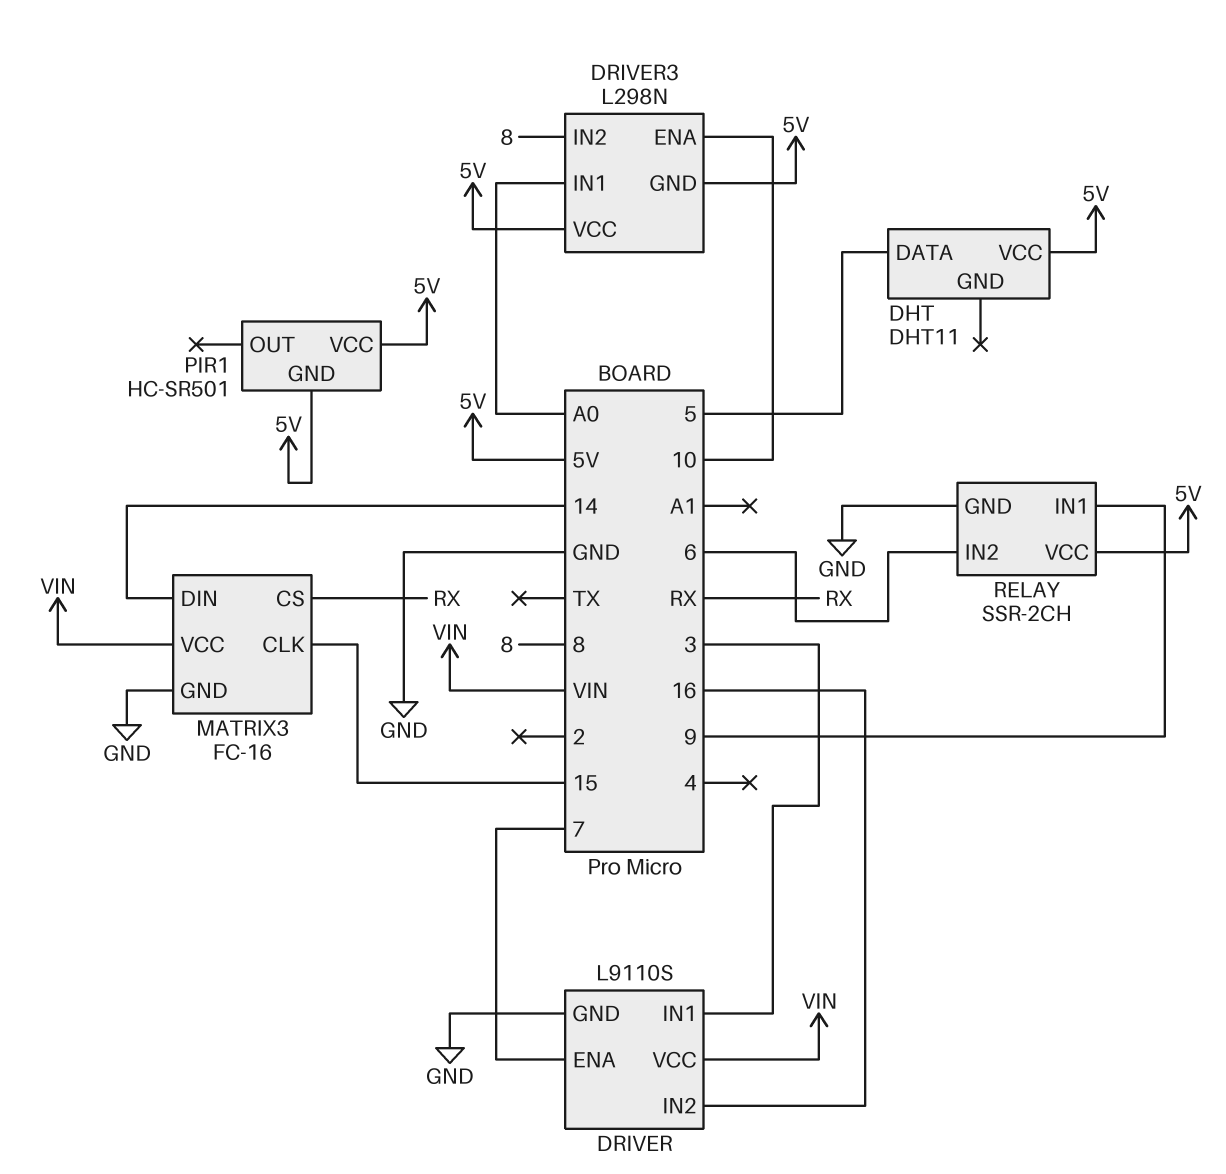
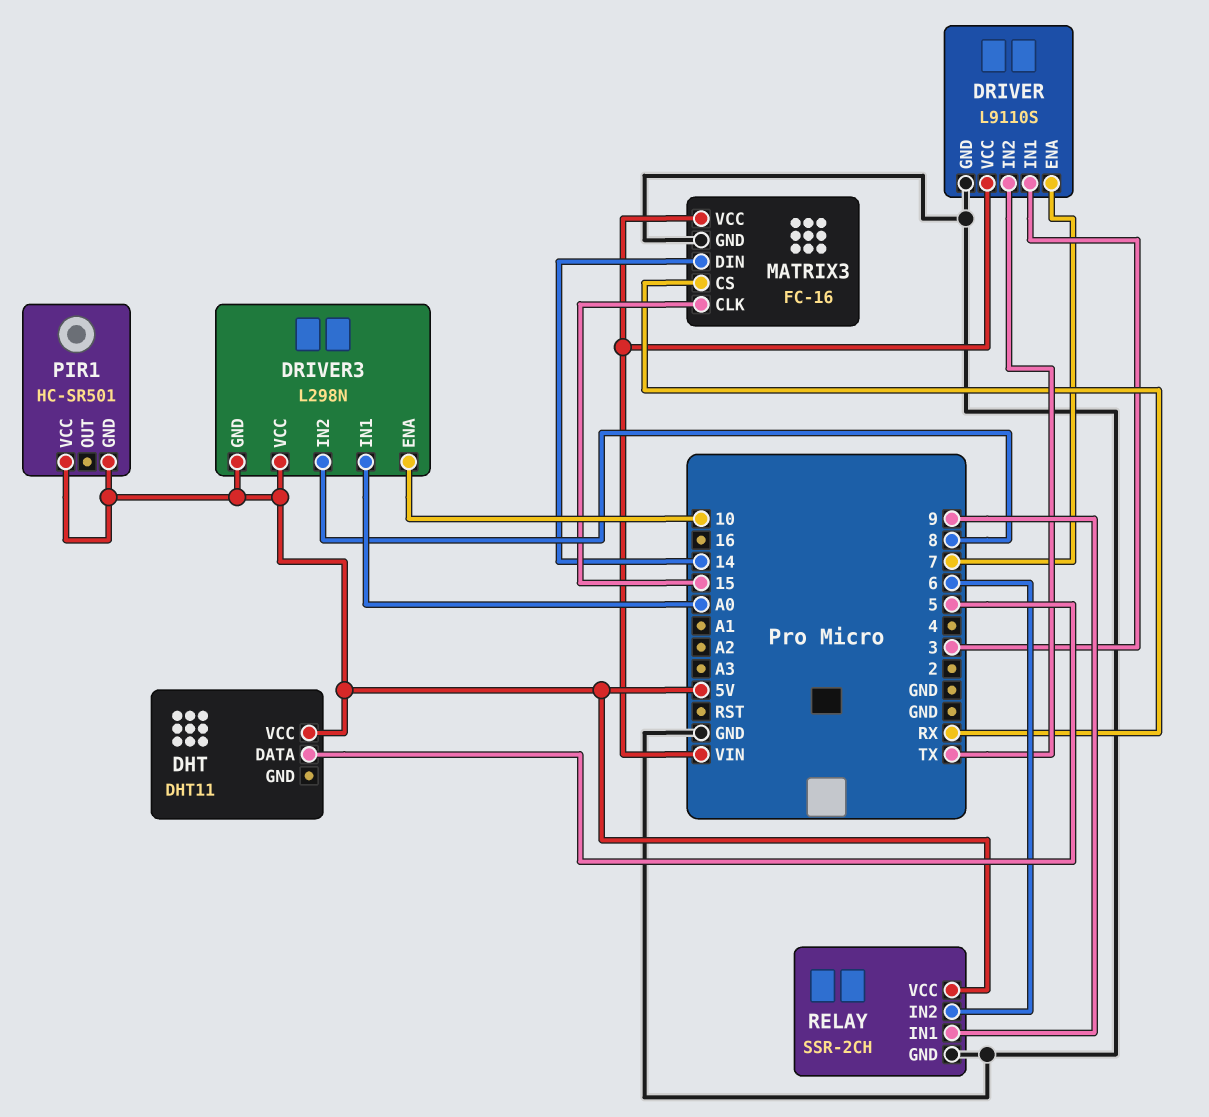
DRIVER pin IN2: 16 -> TX

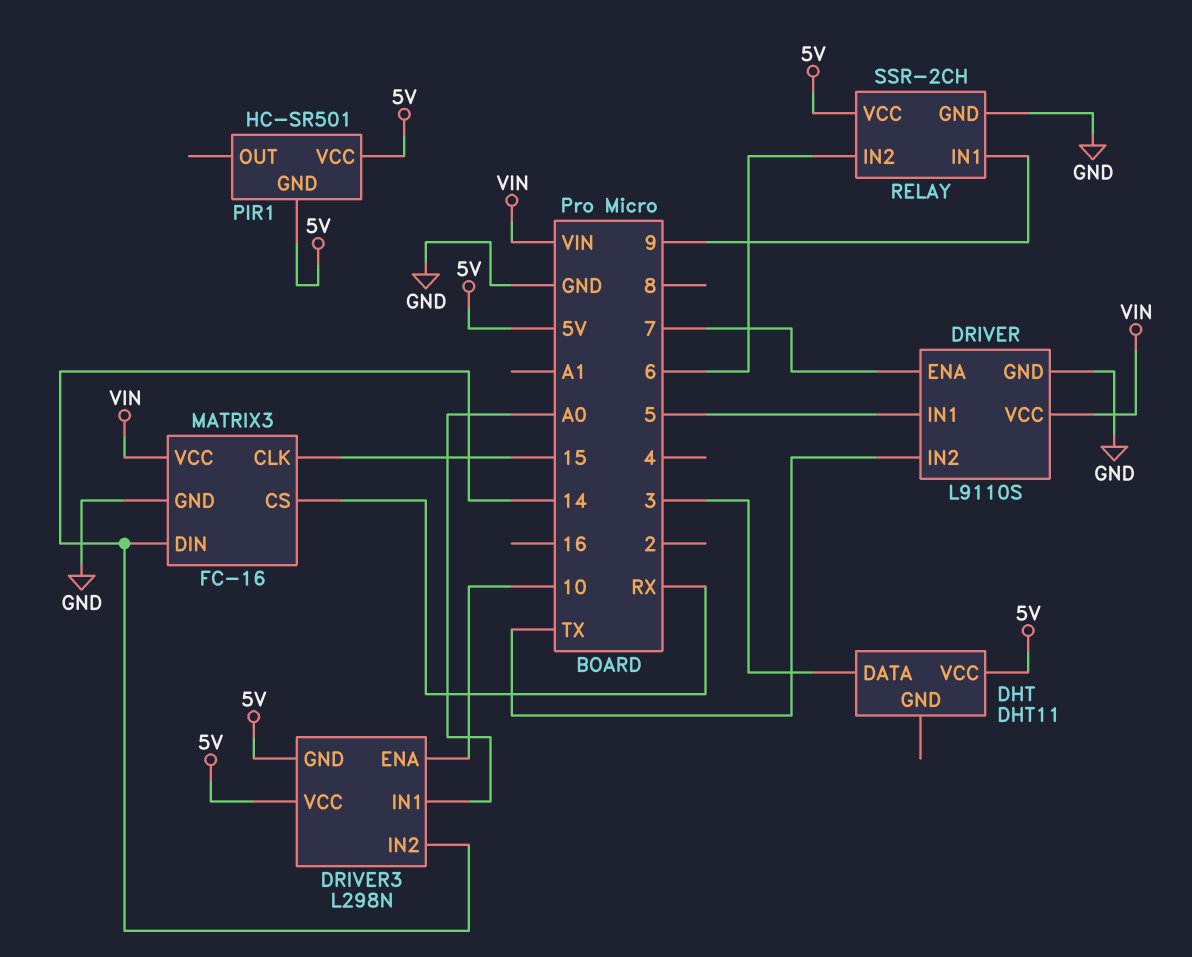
DHT pin DATA: 5 -> 3
DRIVER pin IN1: 3 -> 5
DRIVER3 pin IN2: 8 -> 14

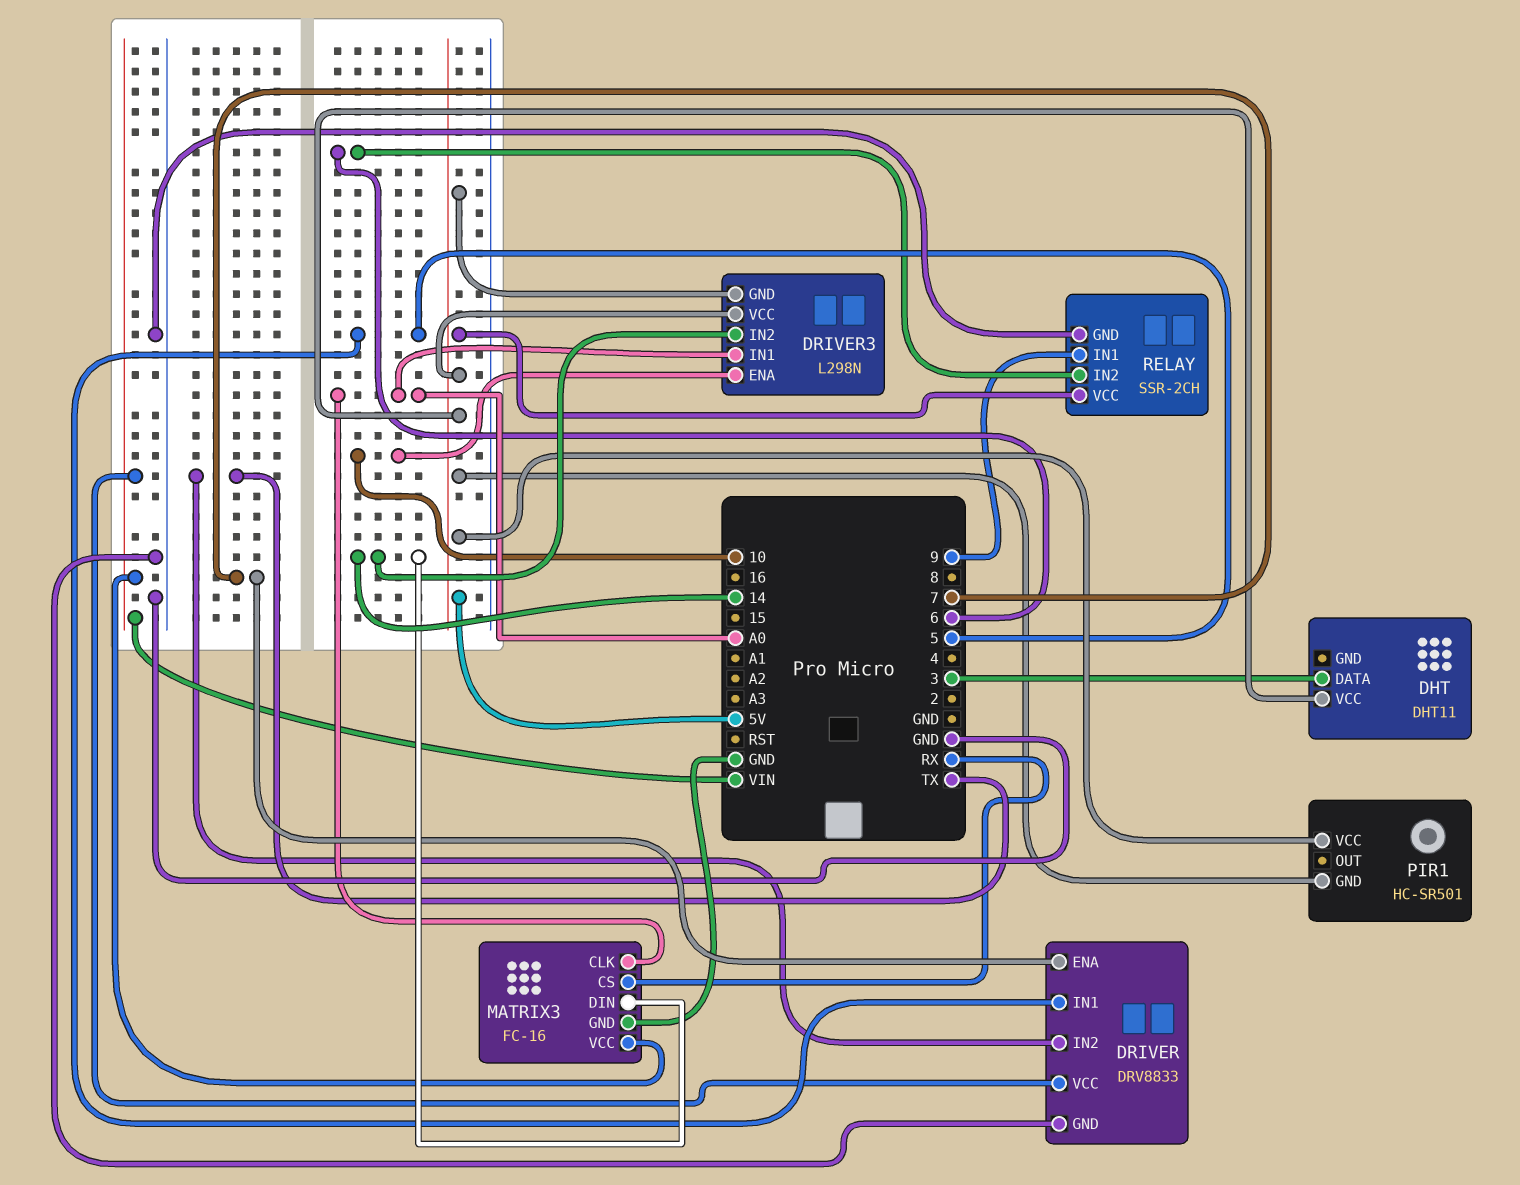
DRIVER: L9110S -> DRV8833
MATRIX3 pin CLK: 15 -> A0

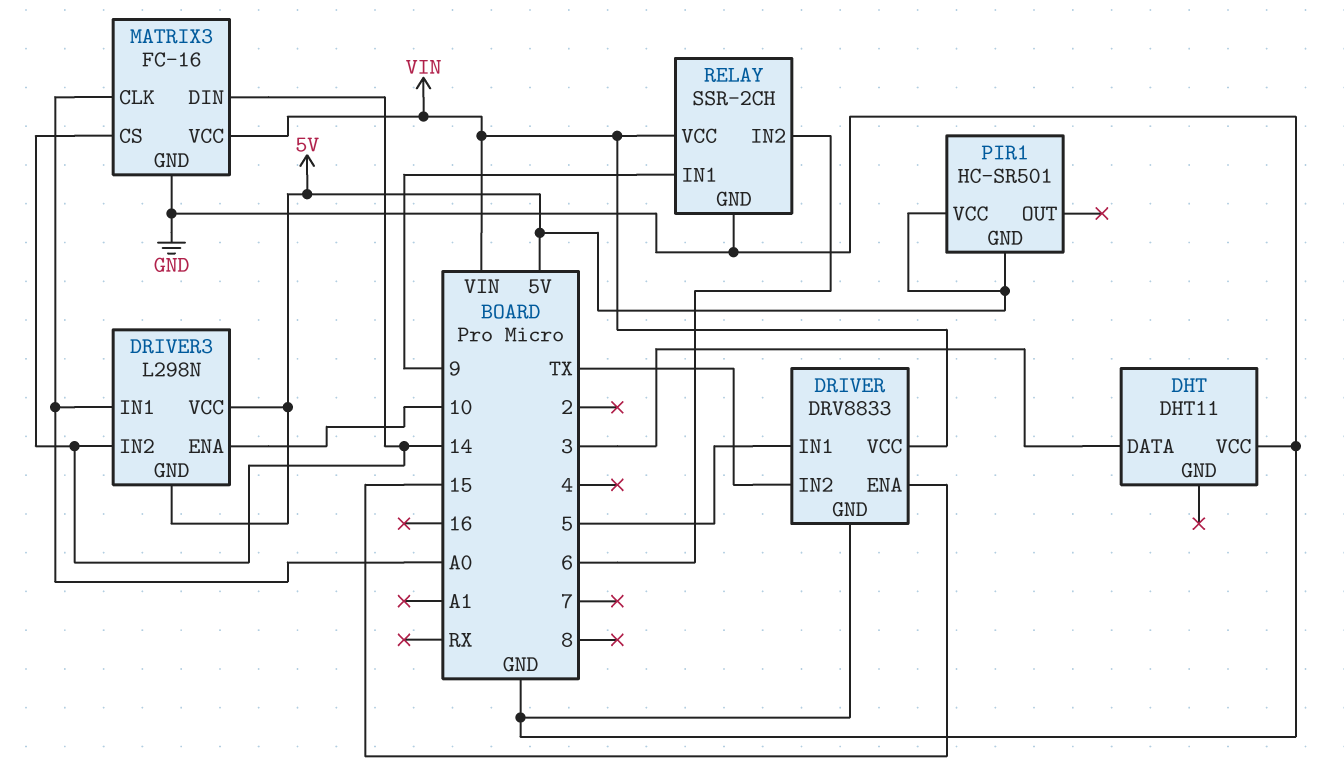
DHT pin VCC: 5V -> GND
DRIVER pin ENA: 7 -> 15
MATRIX3 pin CS: RX -> 14
RELAY pin VCC: 5V -> VIN

